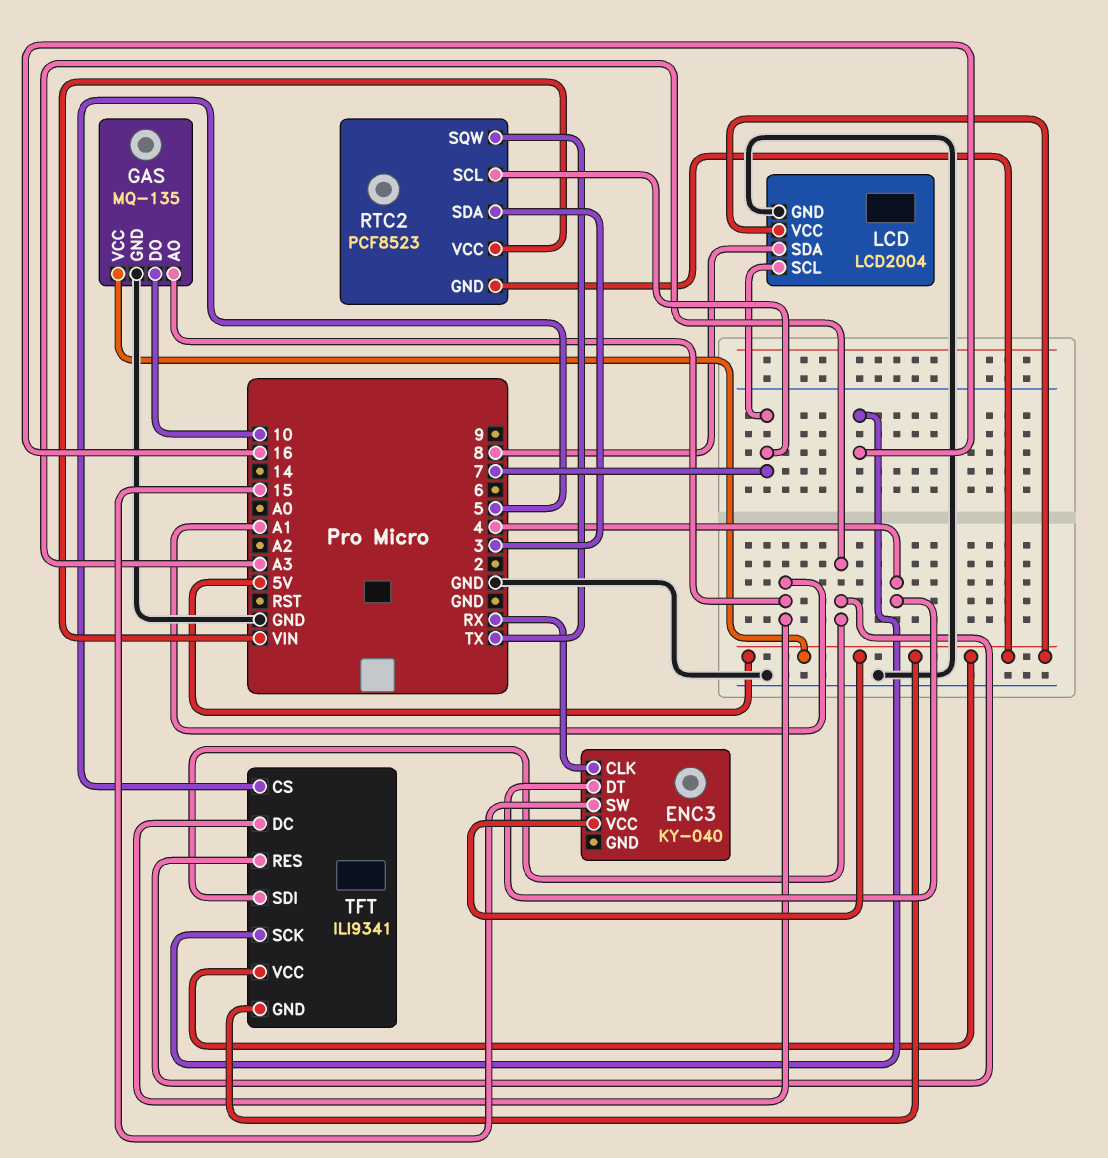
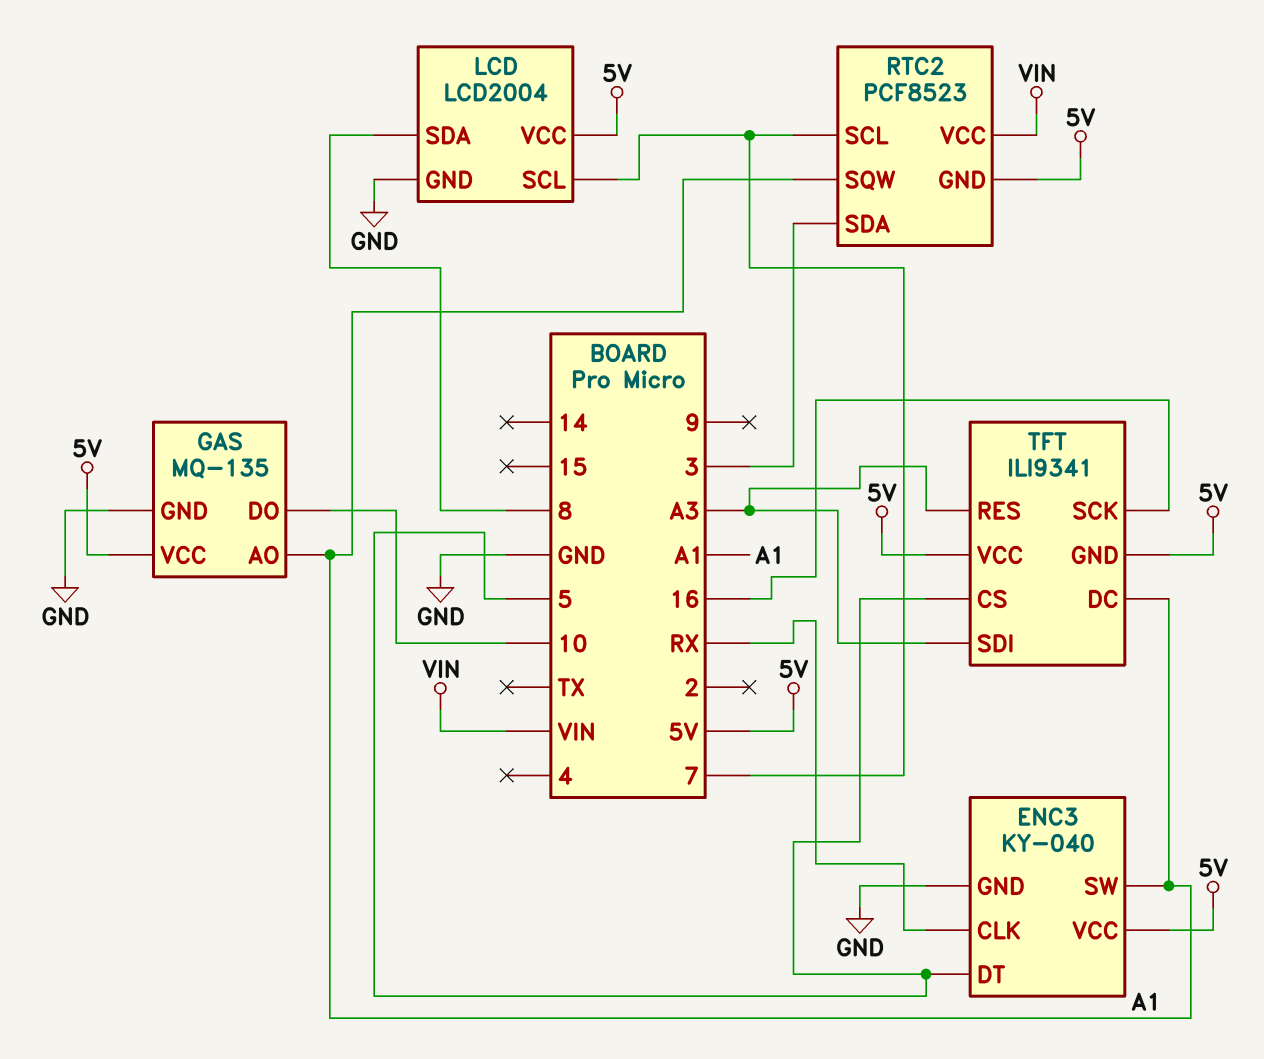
ENC3 pin DT: 4 -> 5
ENC3 pin GND: none -> GND
ENC3 pin SW: 15 -> A1
RTC2 pin SQW: TX -> A1

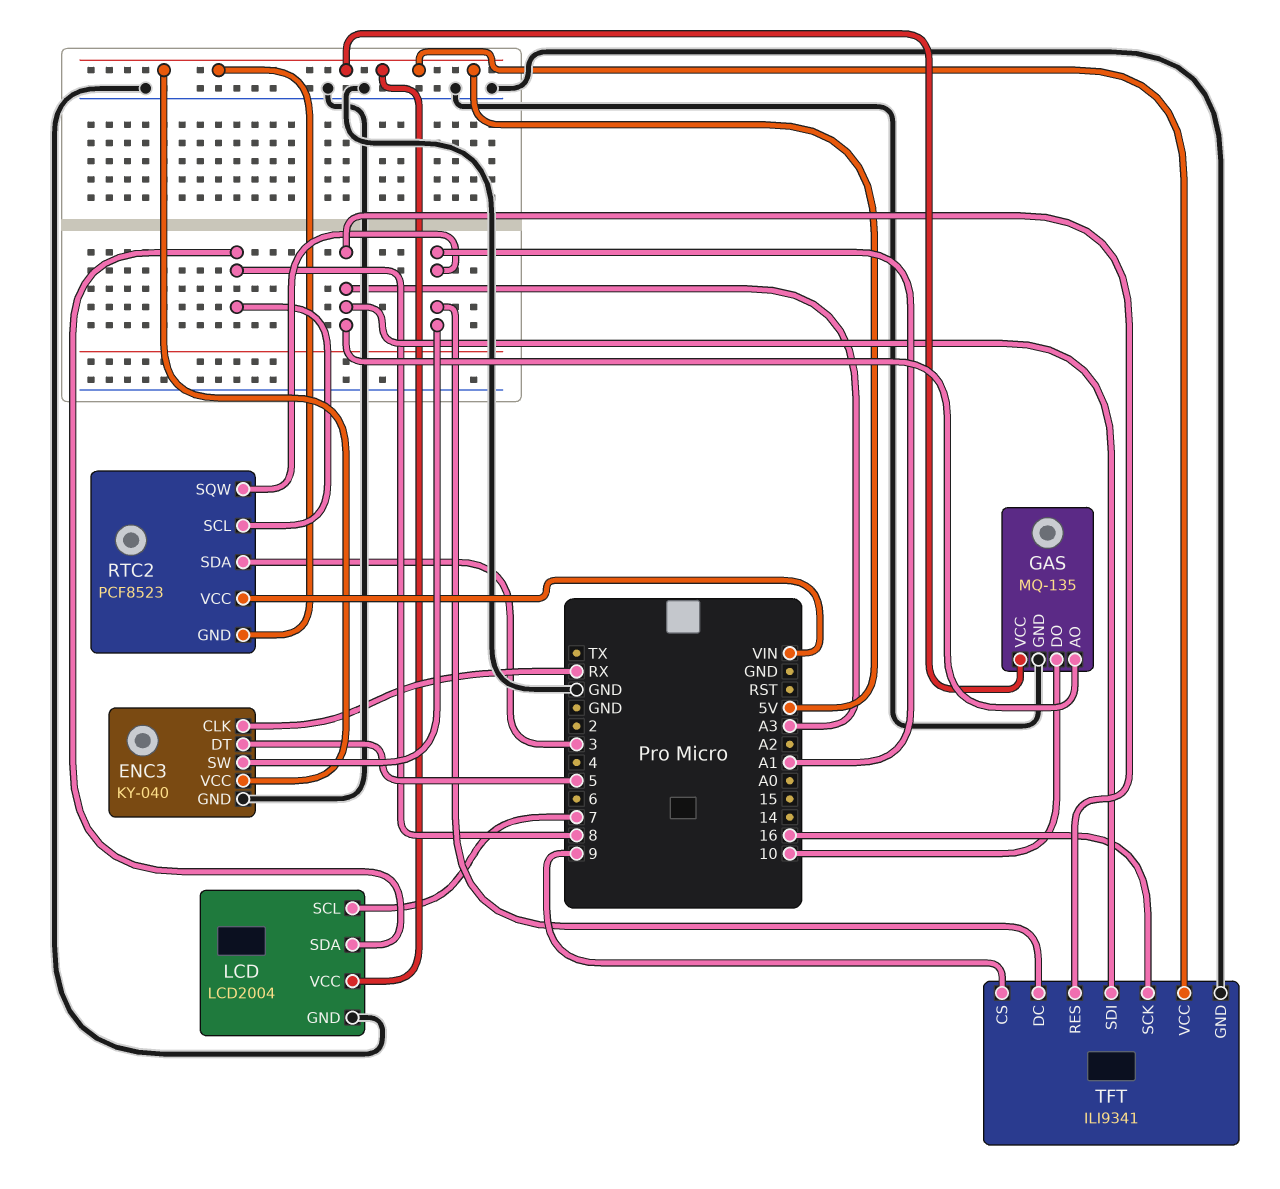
GAS pin AO: A1 -> A3
RTC2 pin SCL: 7 -> 8
TFT pin CS: 5 -> 9
TFT pin GND: 5V -> GND

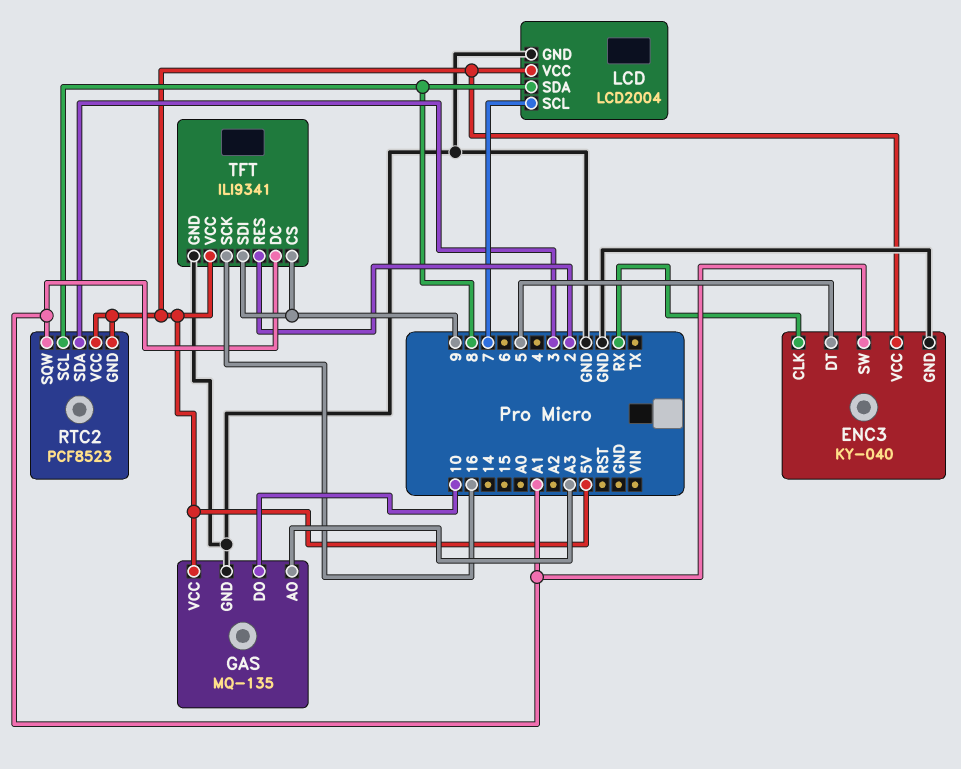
RTC2 pin VCC: VIN -> 5V
TFT pin RES: A3 -> 2
TFT pin SDI: A3 -> 9

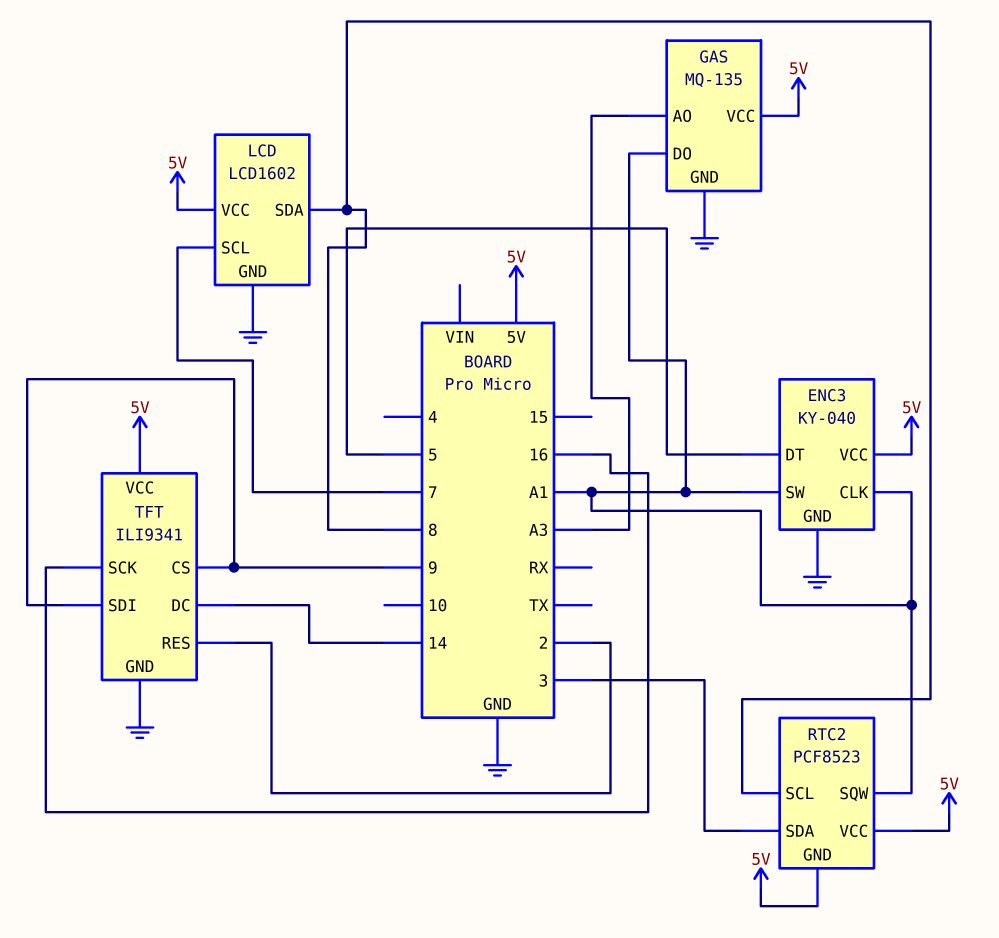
ENC3 pin CLK: RX -> A1
GAS pin DO: 10 -> A1
LCD: LCD2004 -> LCD1602
TFT pin DC: A1 -> 14

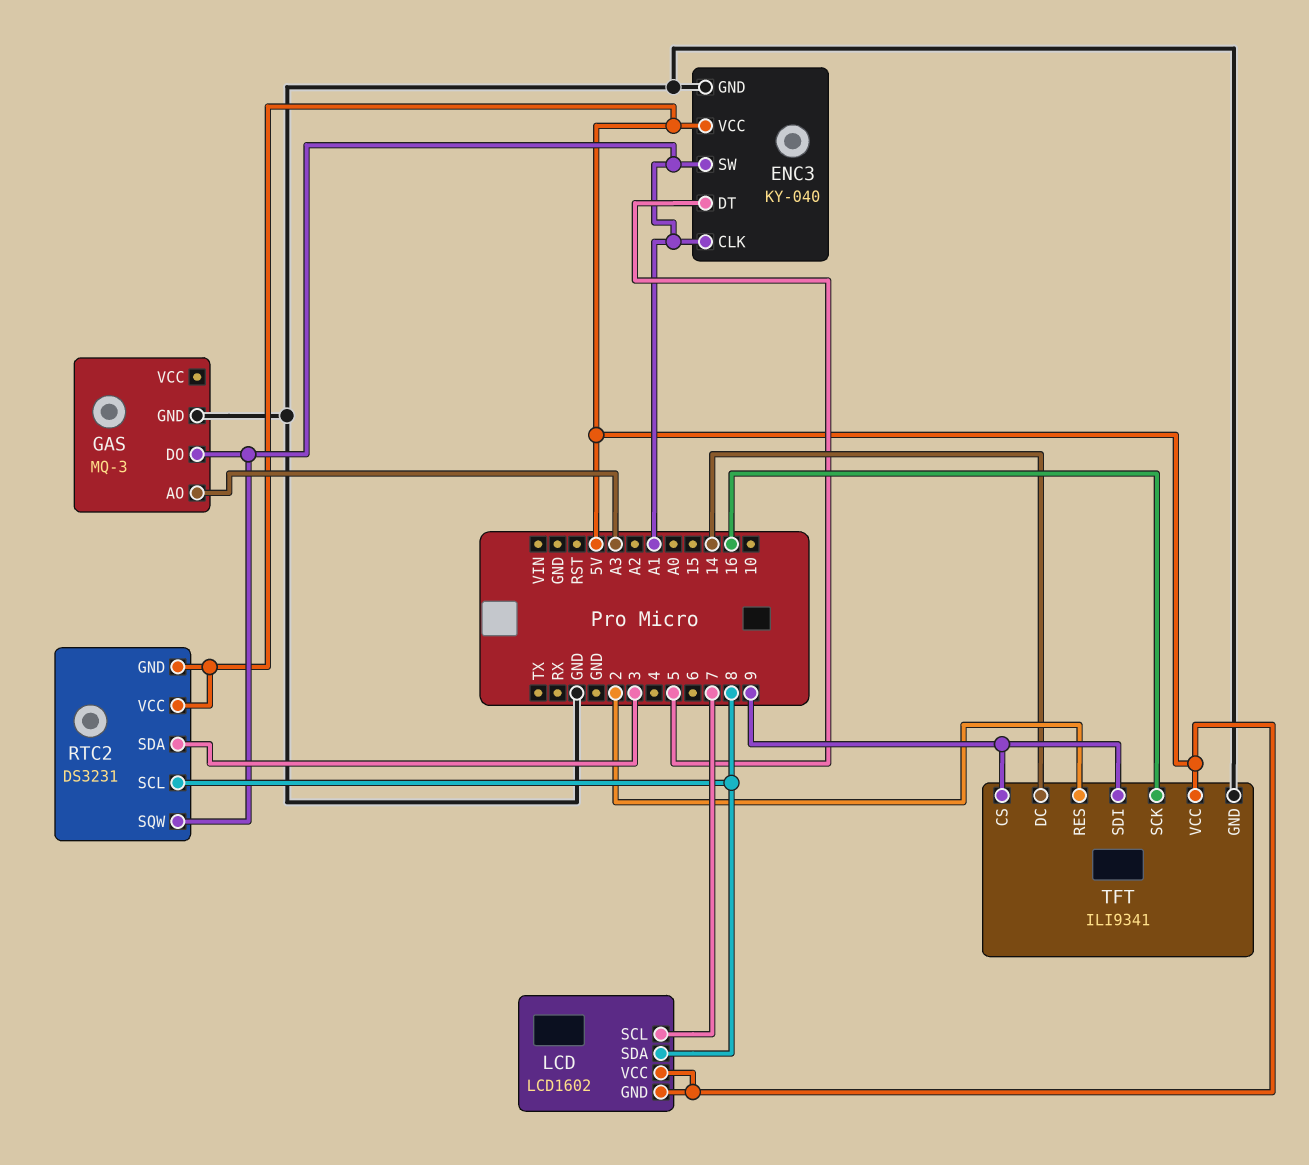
GAS: MQ-135 -> MQ-3
GAS pin VCC: 5V -> none
LCD pin GND: GND -> 5V
RTC2: PCF8523 -> DS3231

